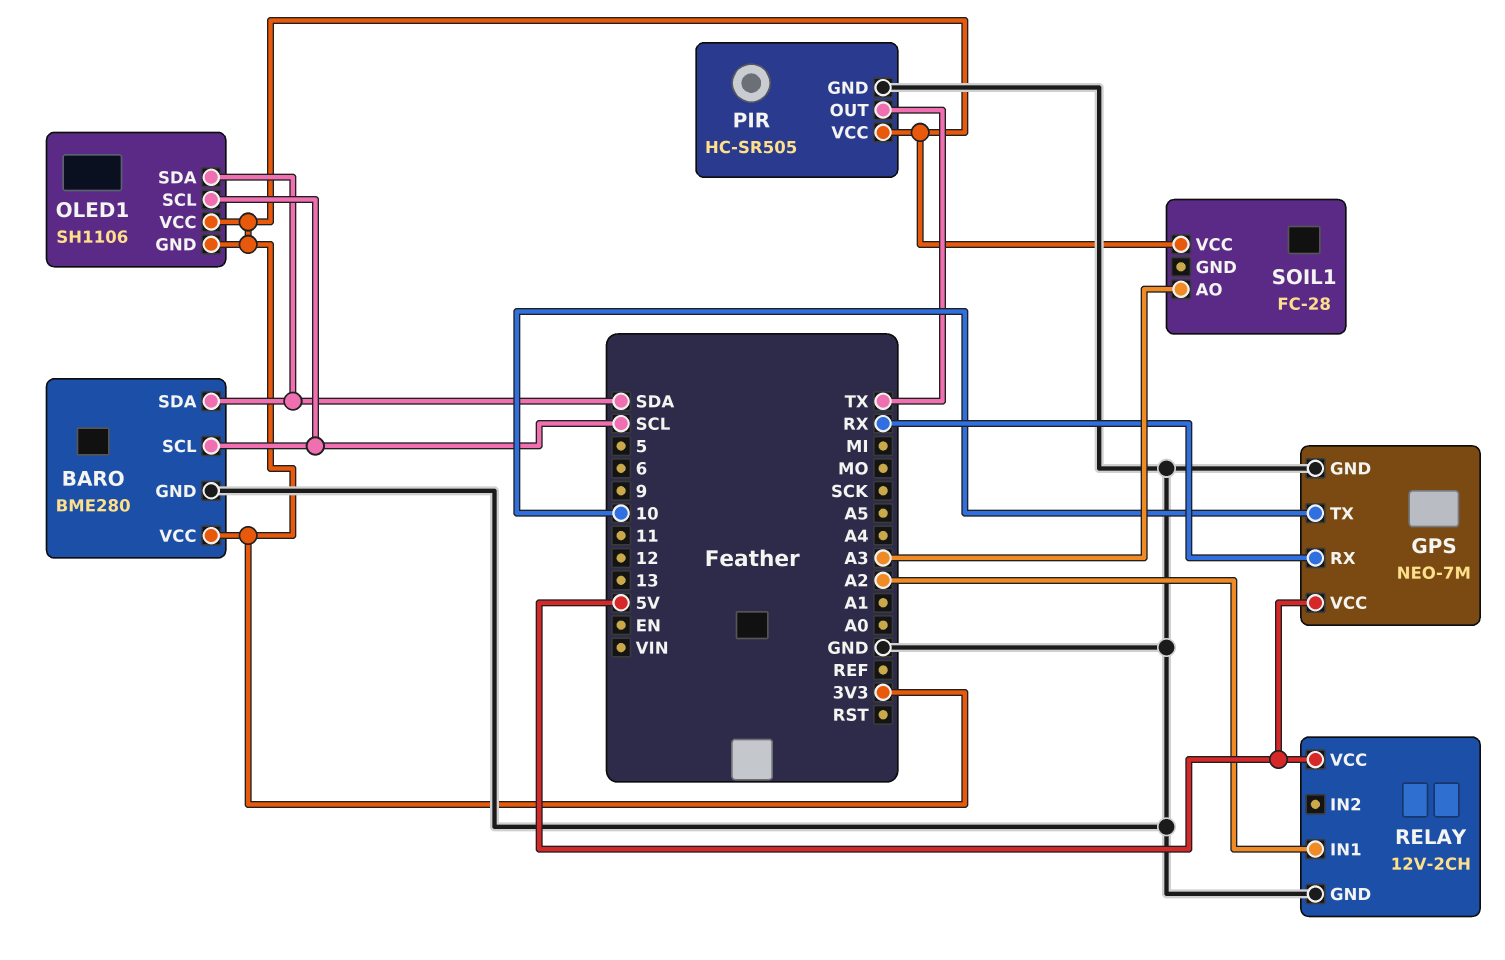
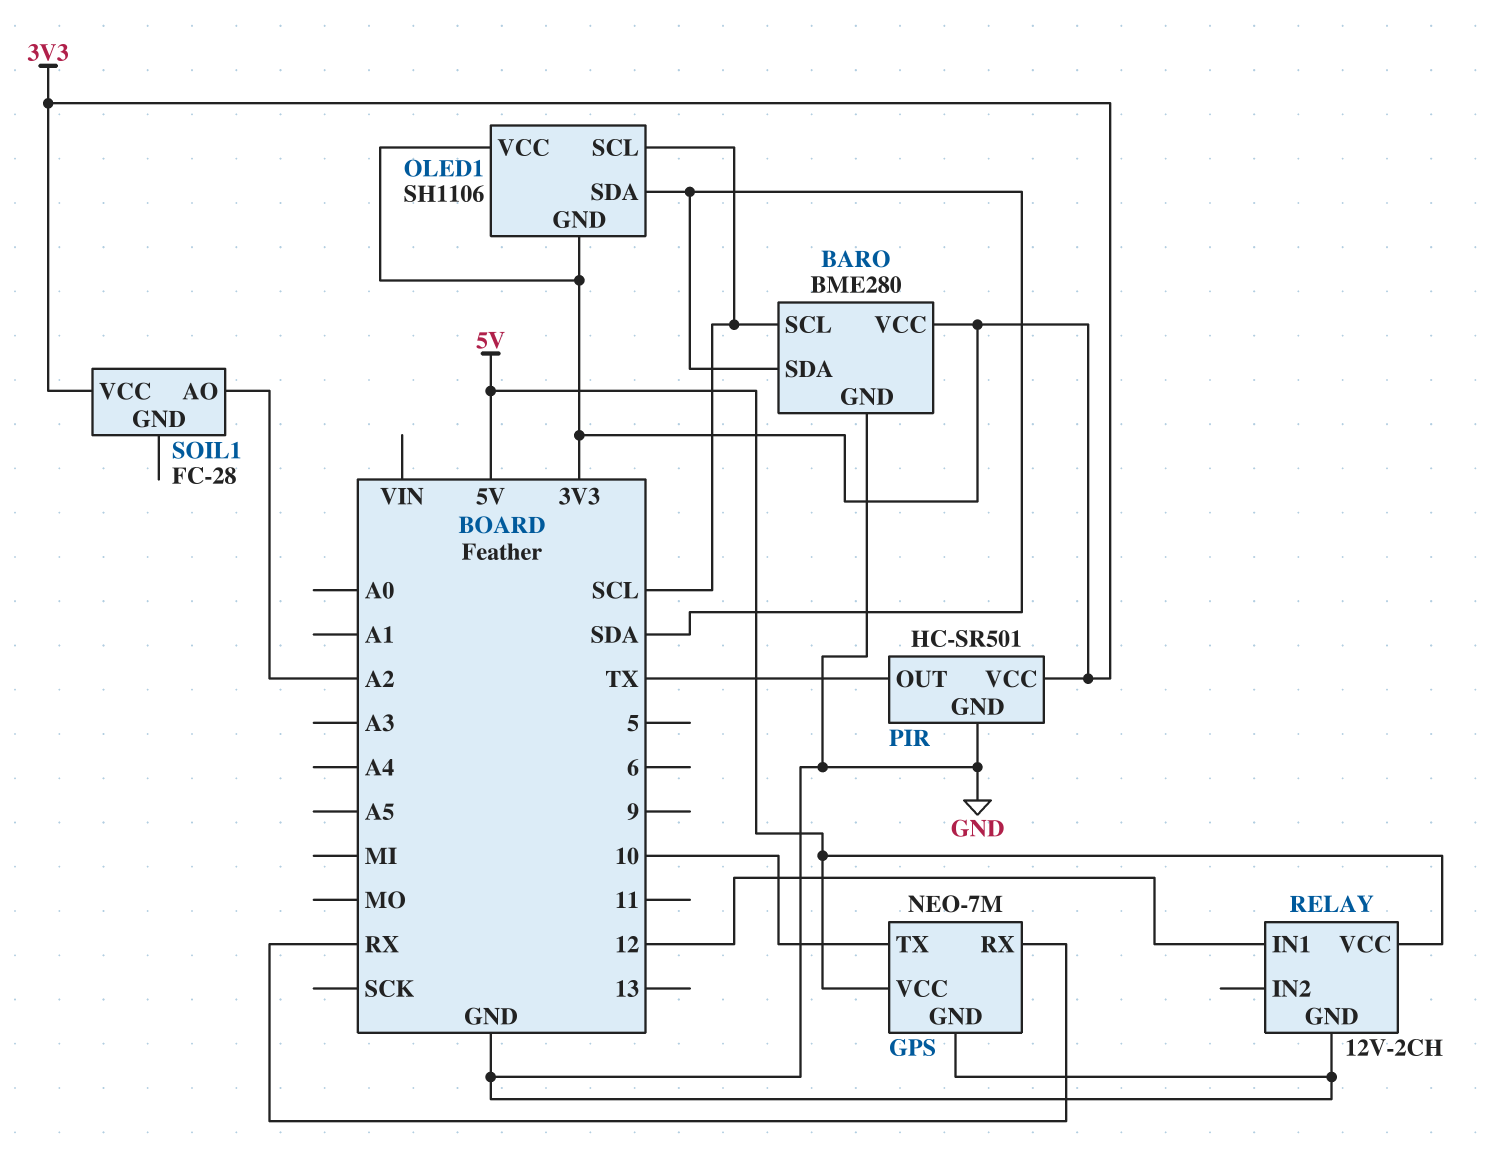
PIR: HC-SR505 -> HC-SR501
RELAY pin IN1: A2 -> 12
SOIL1 pin AO: A3 -> A2

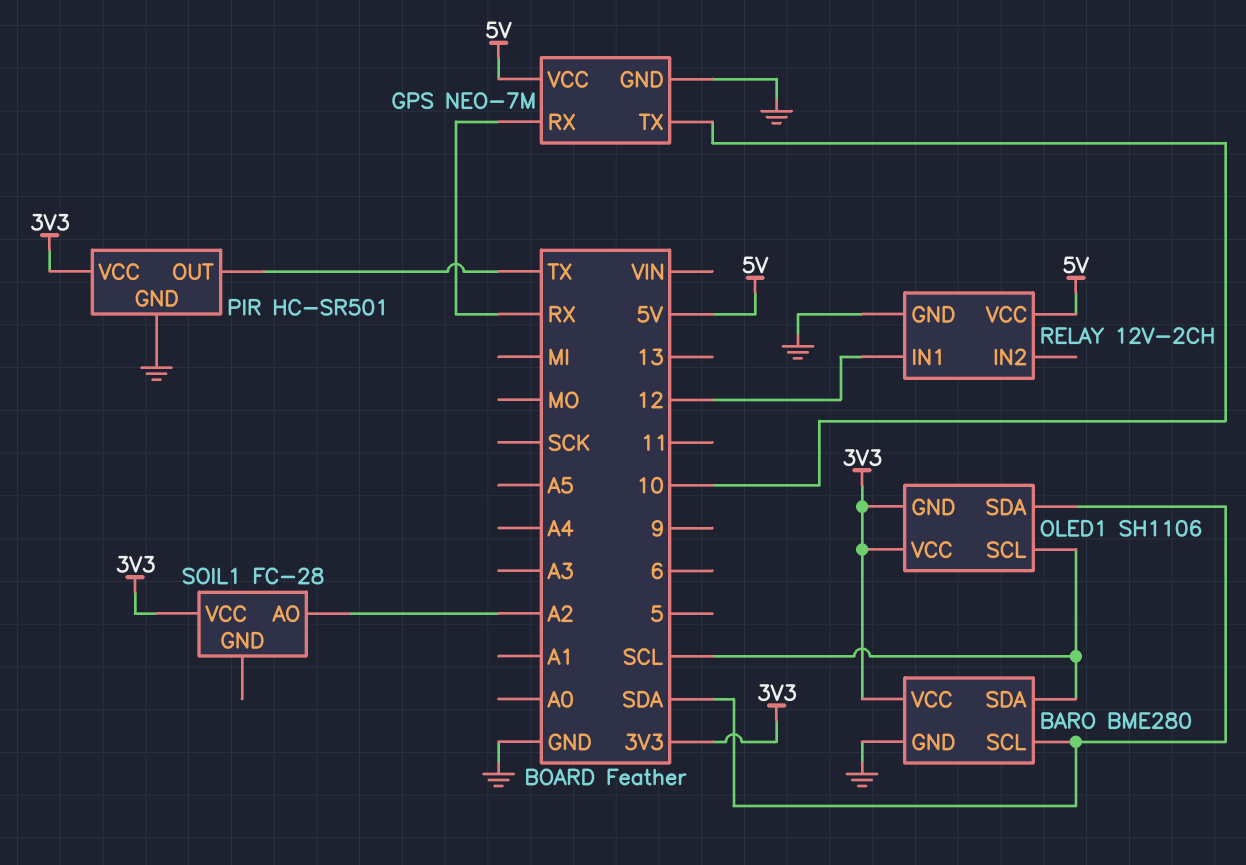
BARO pin SCL: SCL -> SDA
BARO pin SDA: SDA -> SCL

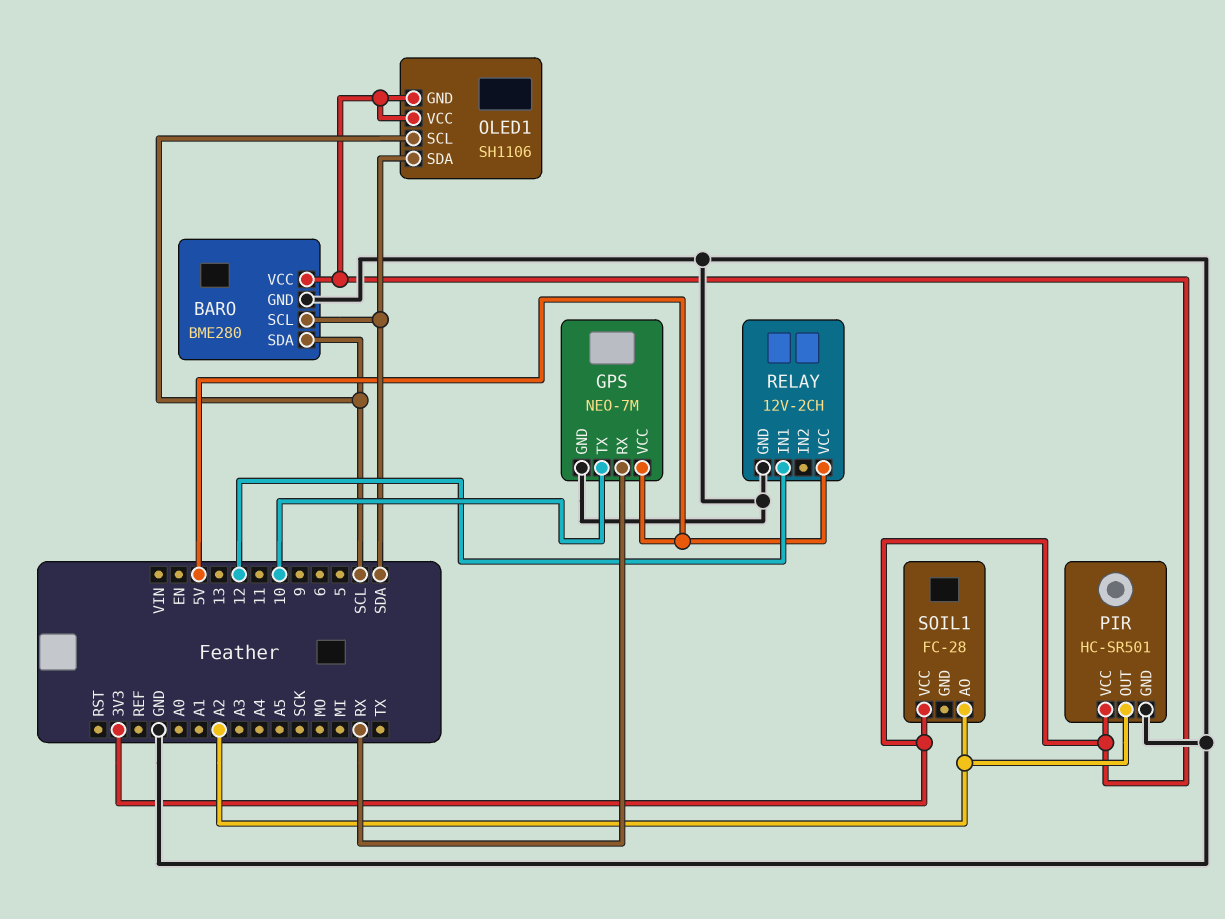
PIR pin OUT: TX -> A2

